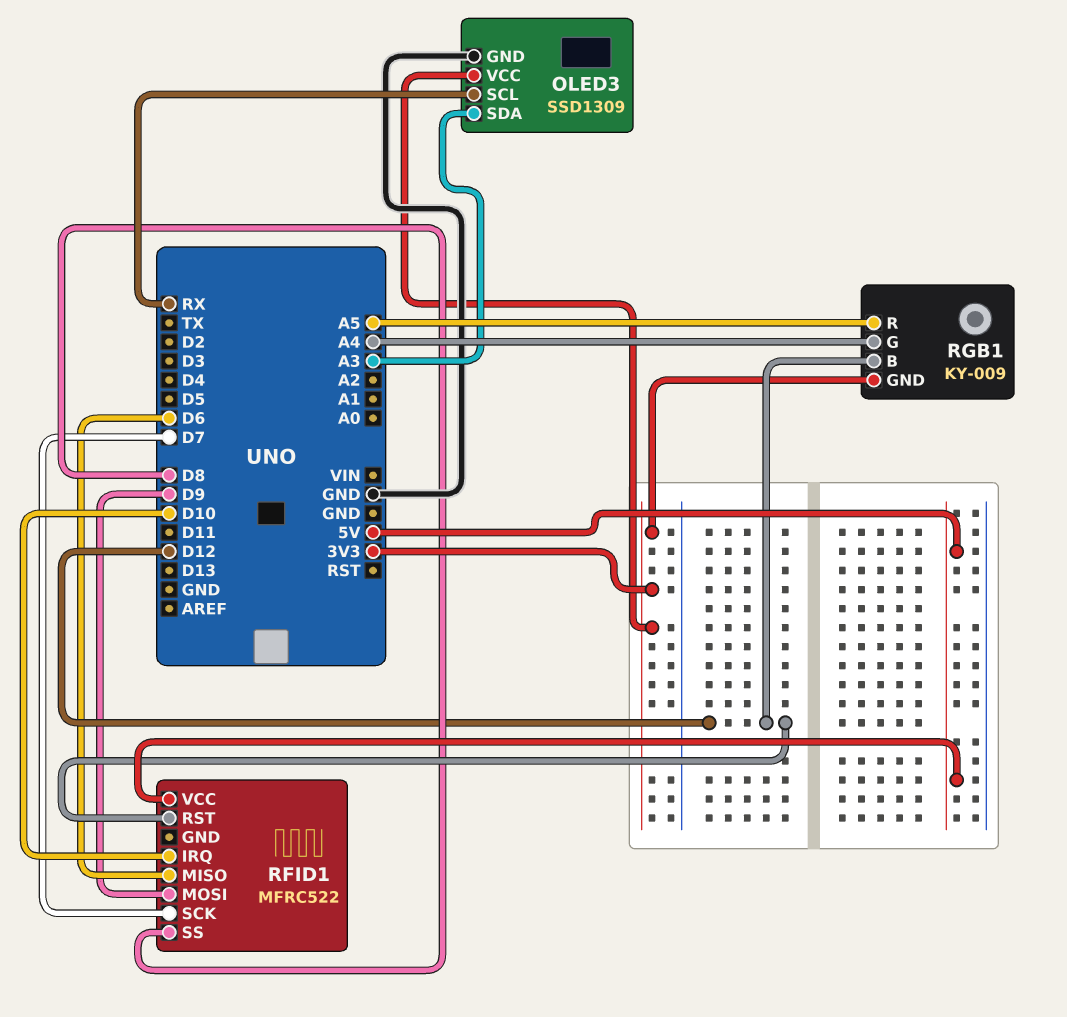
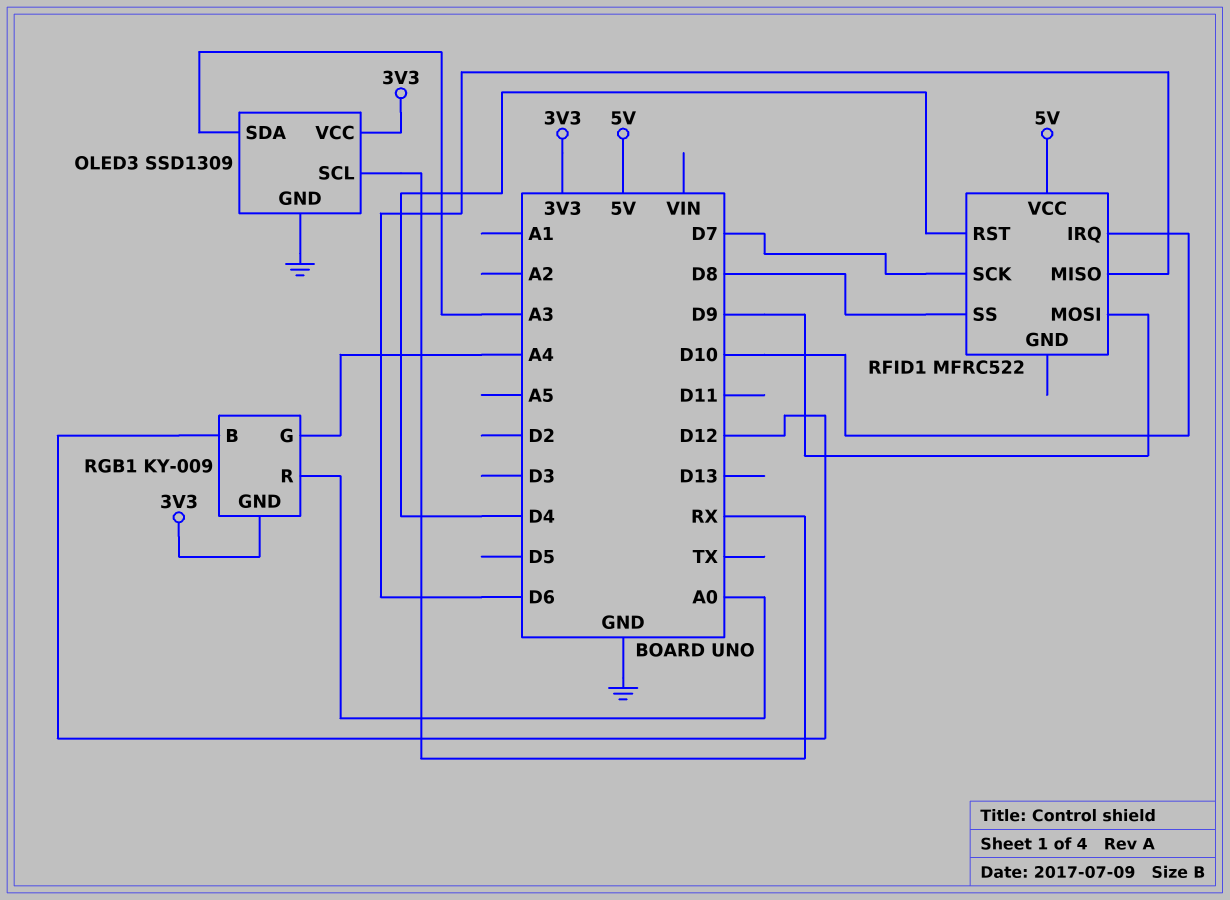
RFID1 pin RST: D12 -> D4
RGB1 pin R: A5 -> A0

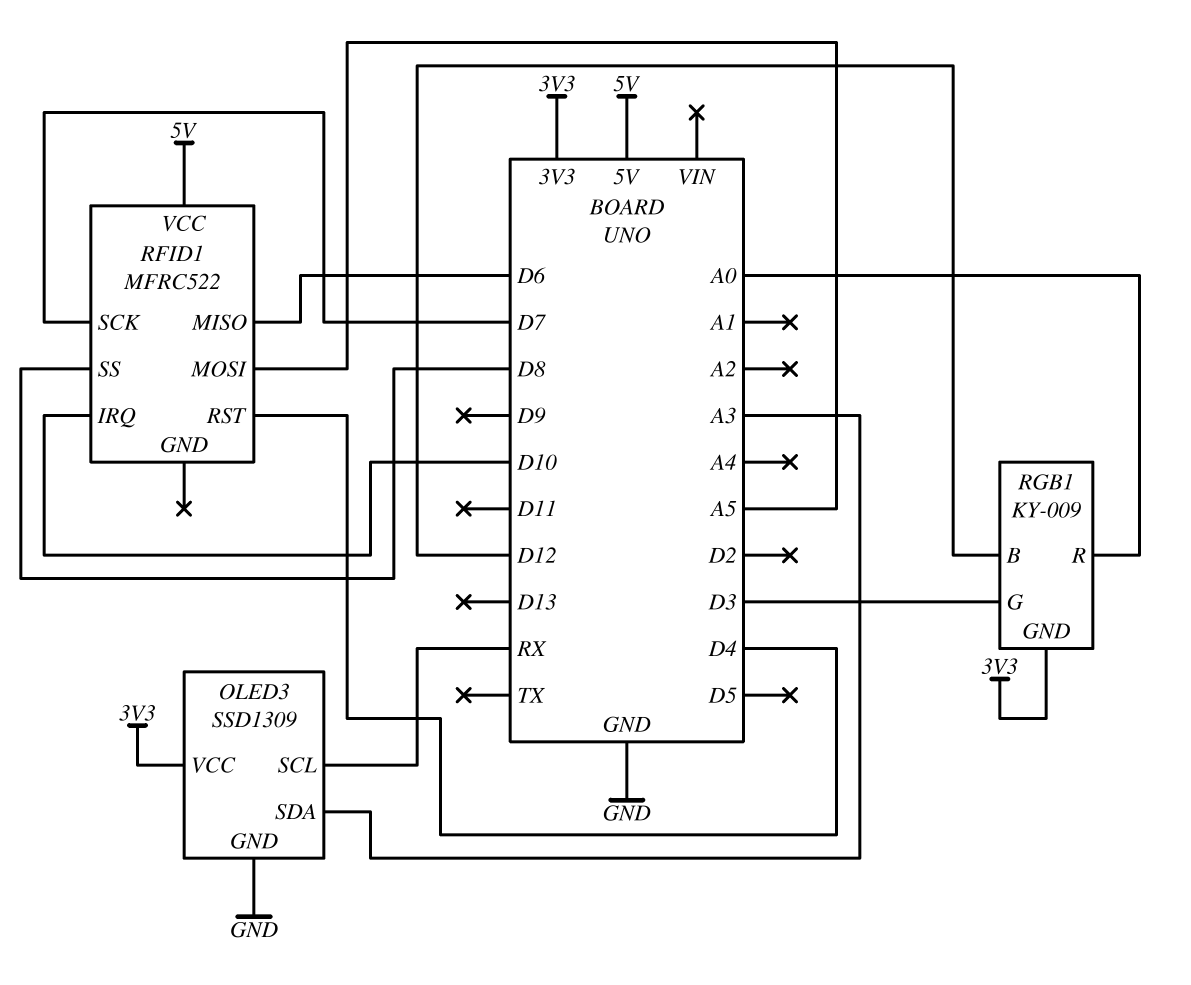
RFID1 pin MOSI: D9 -> A5
RGB1 pin G: A4 -> D3

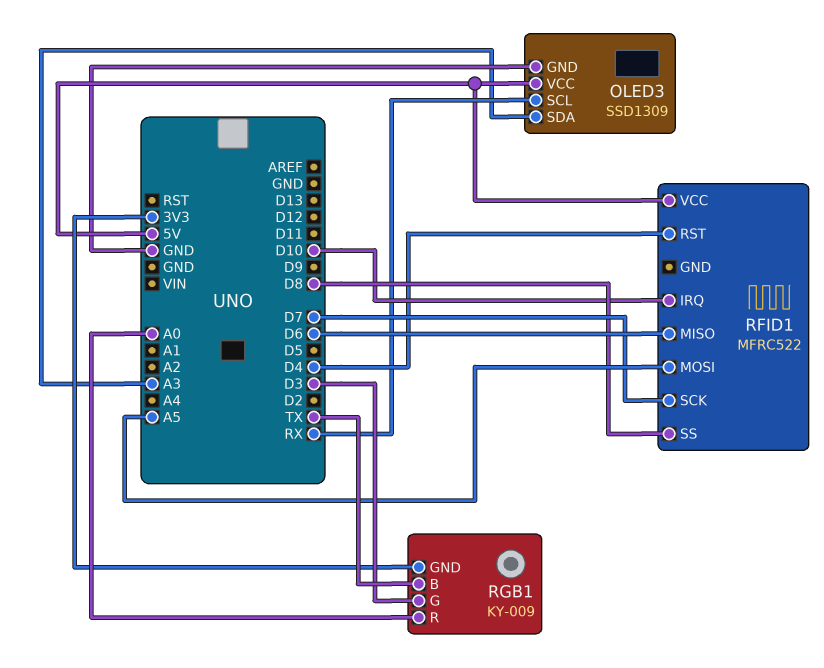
OLED3 pin VCC: 3V3 -> 5V
RGB1 pin B: D12 -> TX

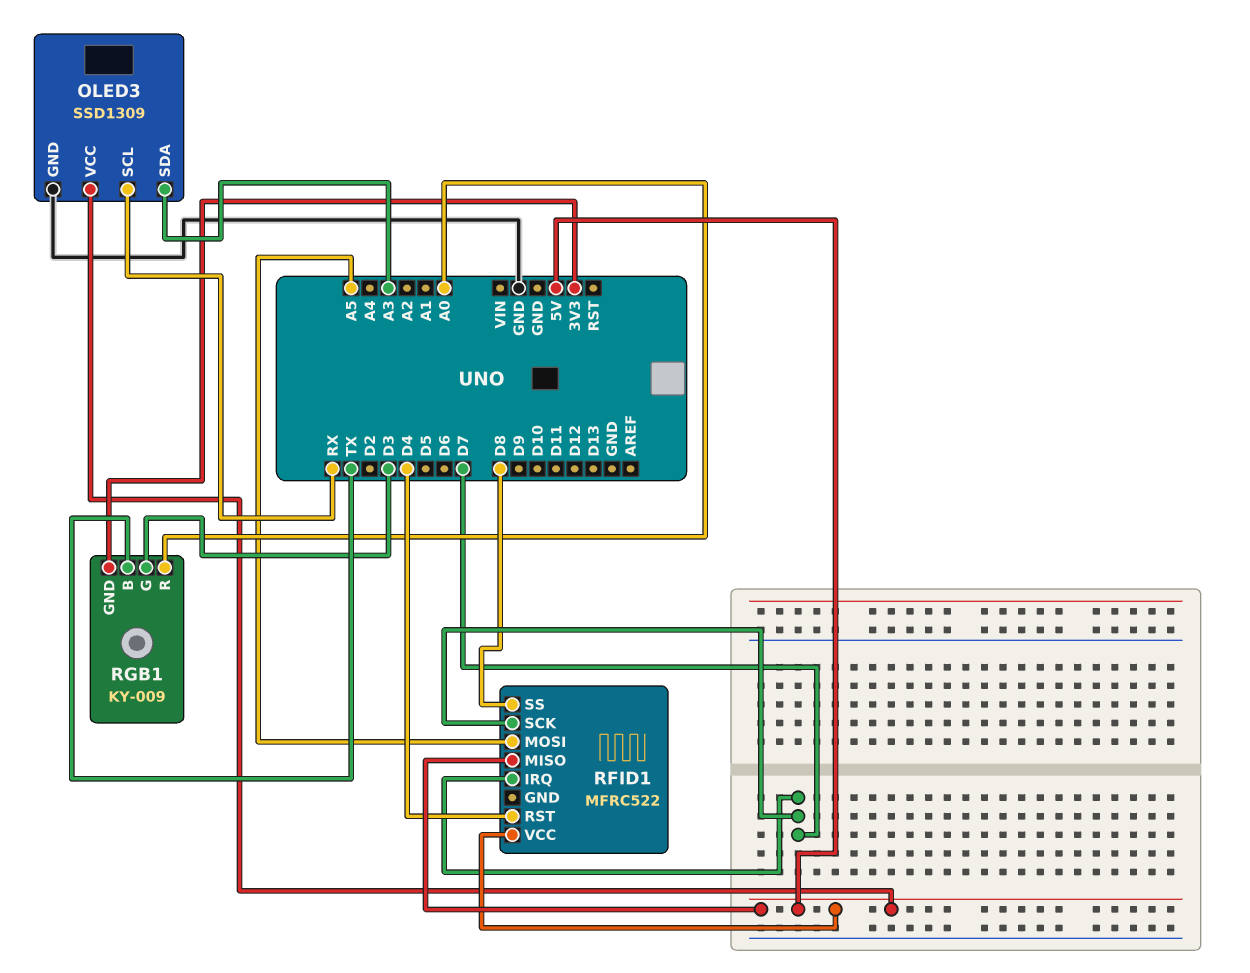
RFID1 pin IRQ: D10 -> D7
RFID1 pin MISO: D6 -> 5V

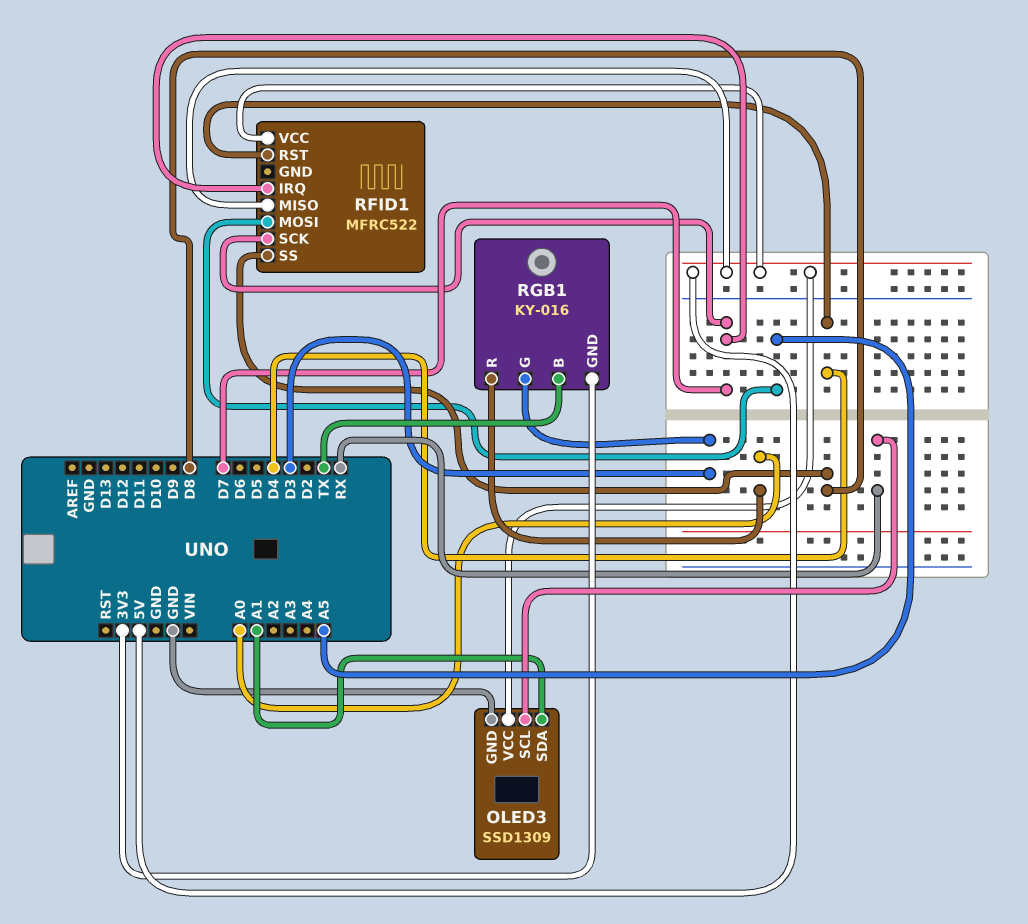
OLED3 pin SDA: A3 -> A1
RGB1: KY-009 -> KY-016

